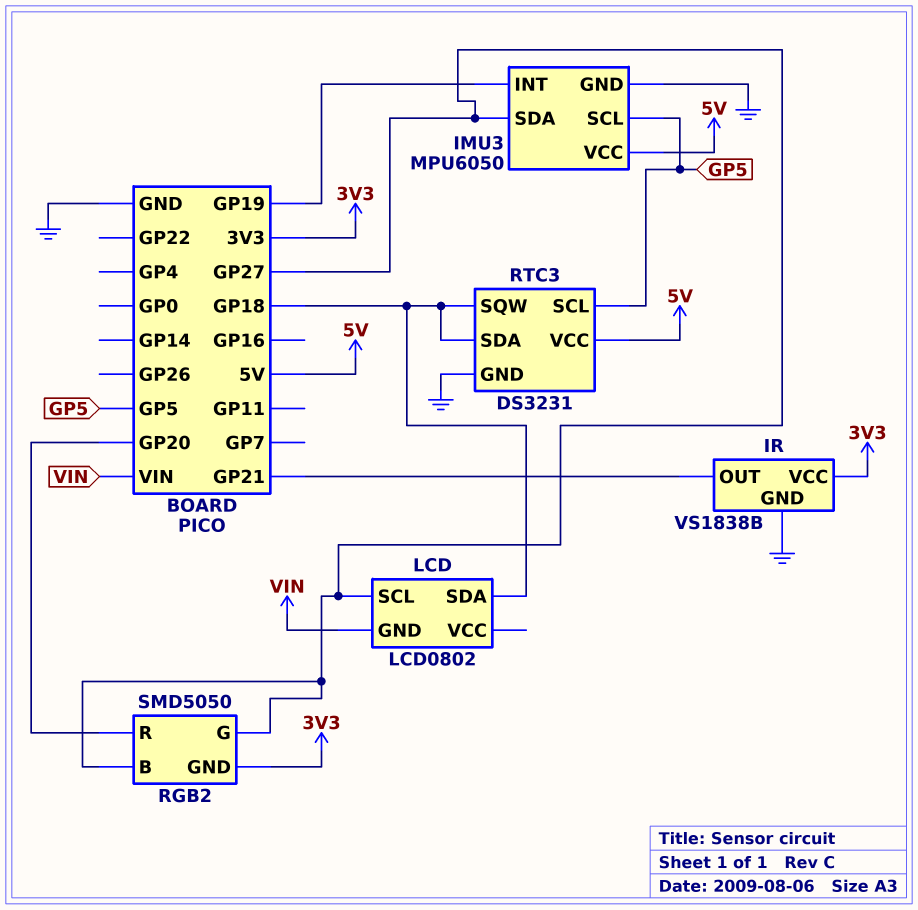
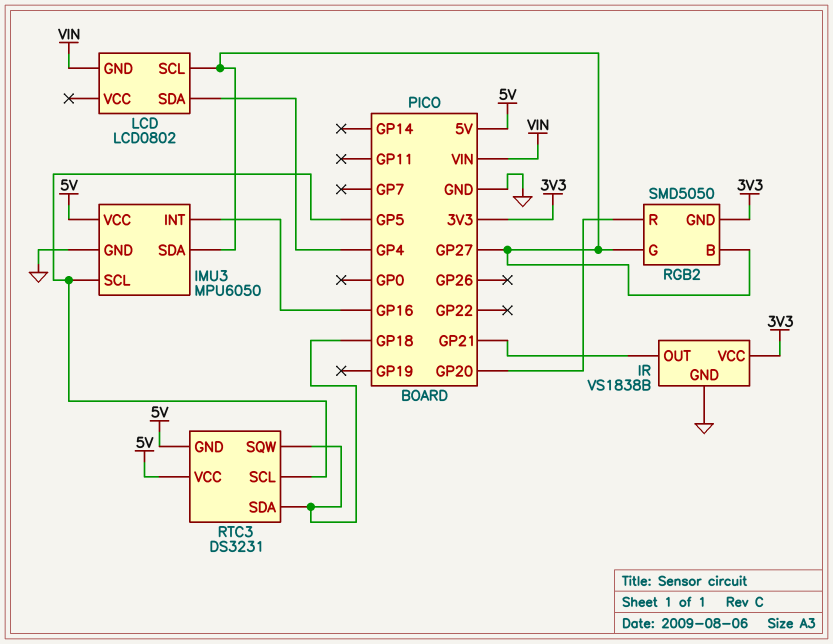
IMU3 pin INT: GP19 -> GP16
LCD pin SDA: GP18 -> GP4
RTC3 pin GND: GND -> 5V

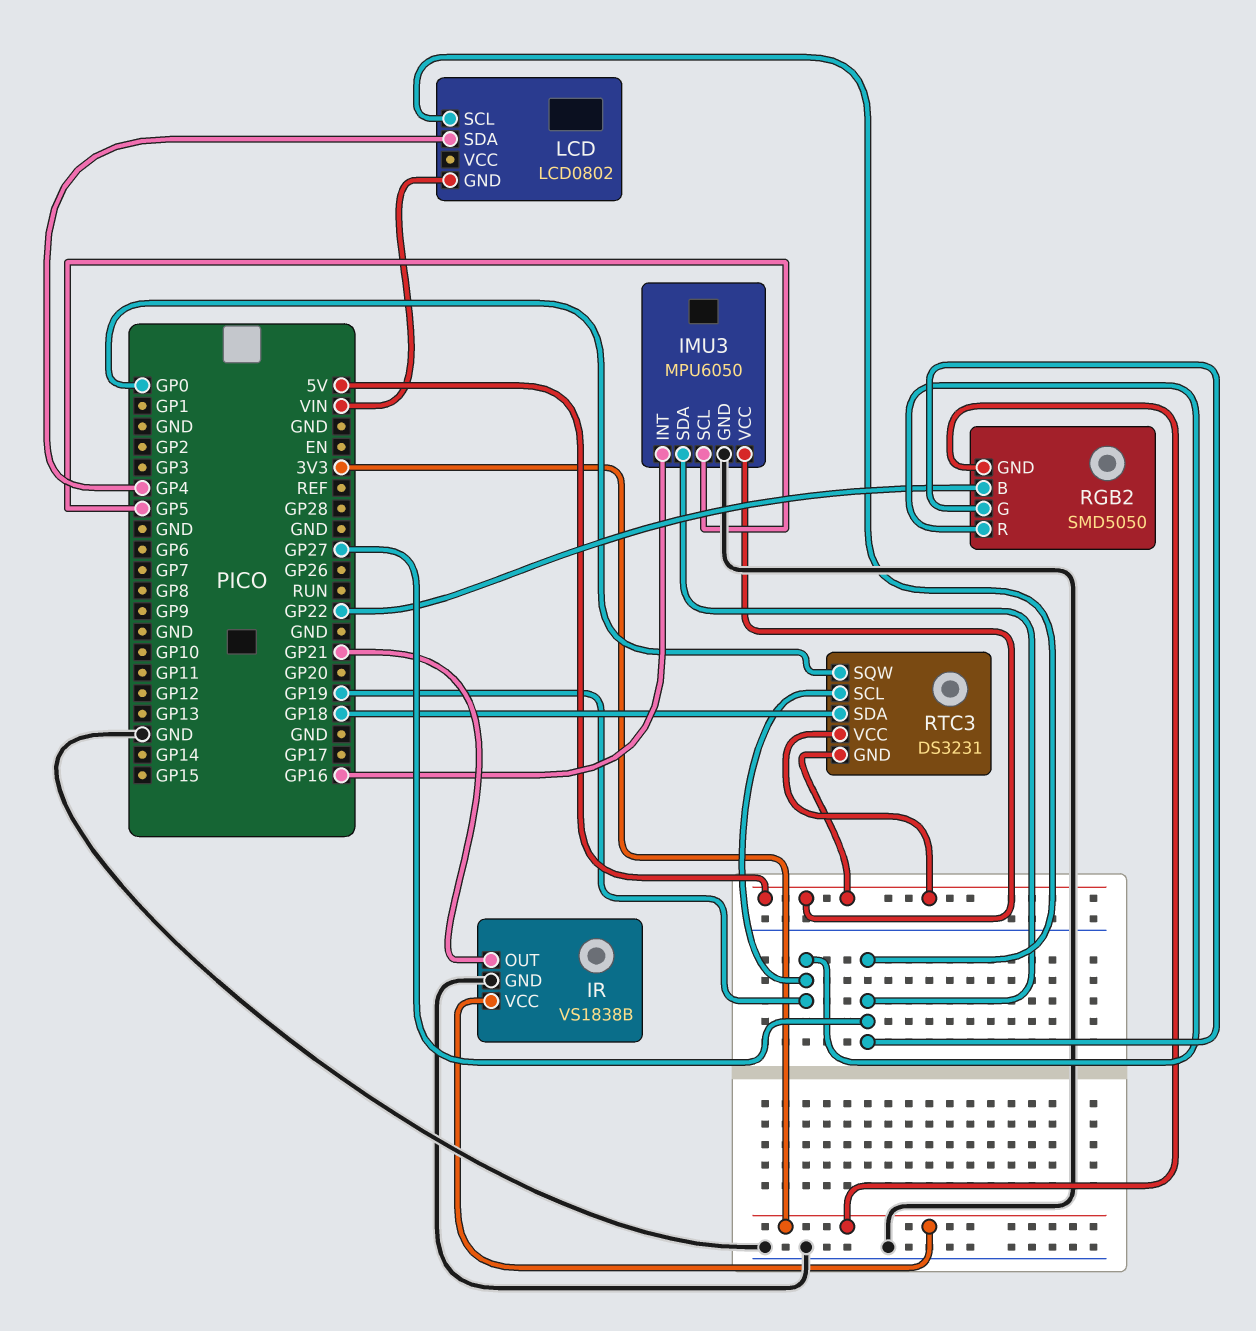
RGB2 pin B: GP27 -> GP22
RGB2 pin R: GP20 -> GP19
RTC3 pin SCL: GP5 -> GP19
RTC3 pin SQW: GP18 -> GP0

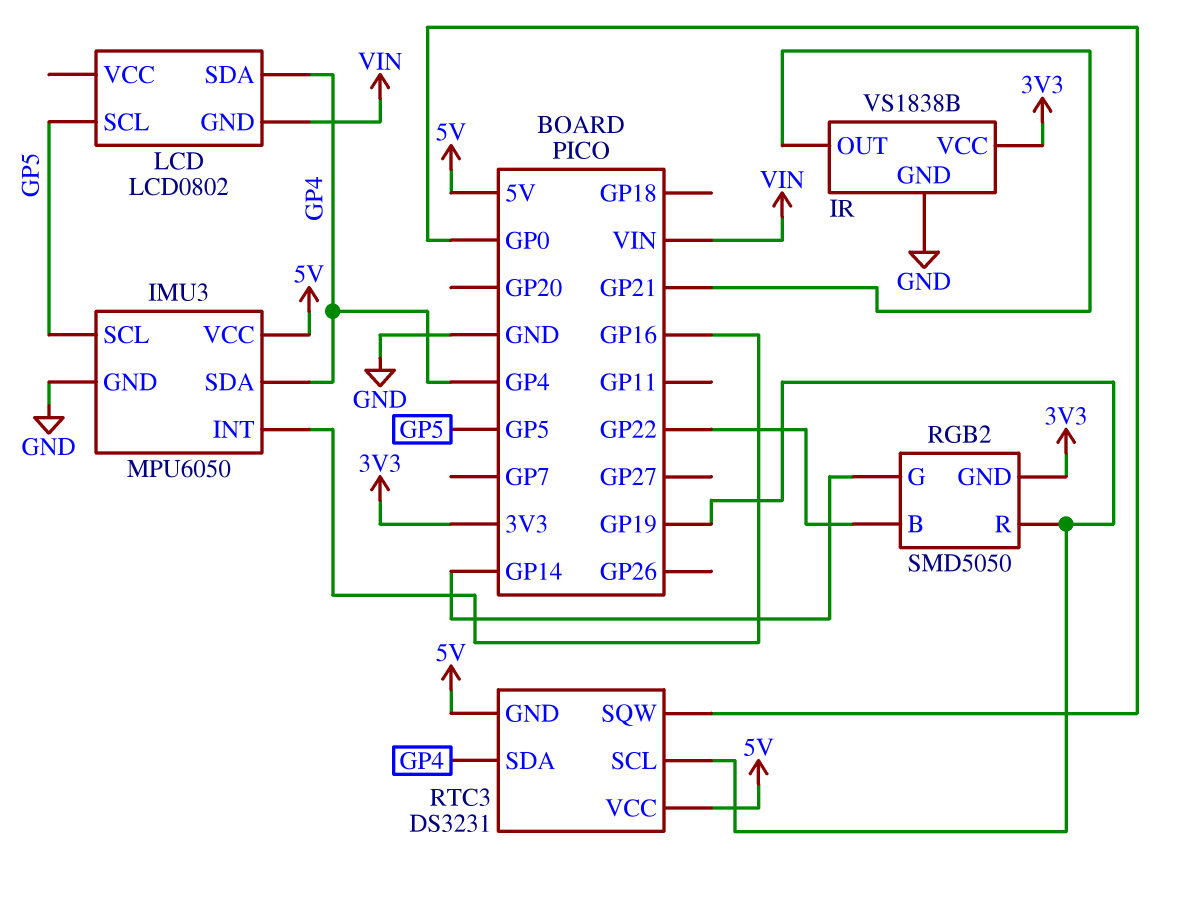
IMU3 pin SDA: GP27 -> GP4
LCD pin SCL: GP27 -> GP5
RGB2 pin G: GP27 -> GP14
RTC3 pin SDA: GP18 -> GP4

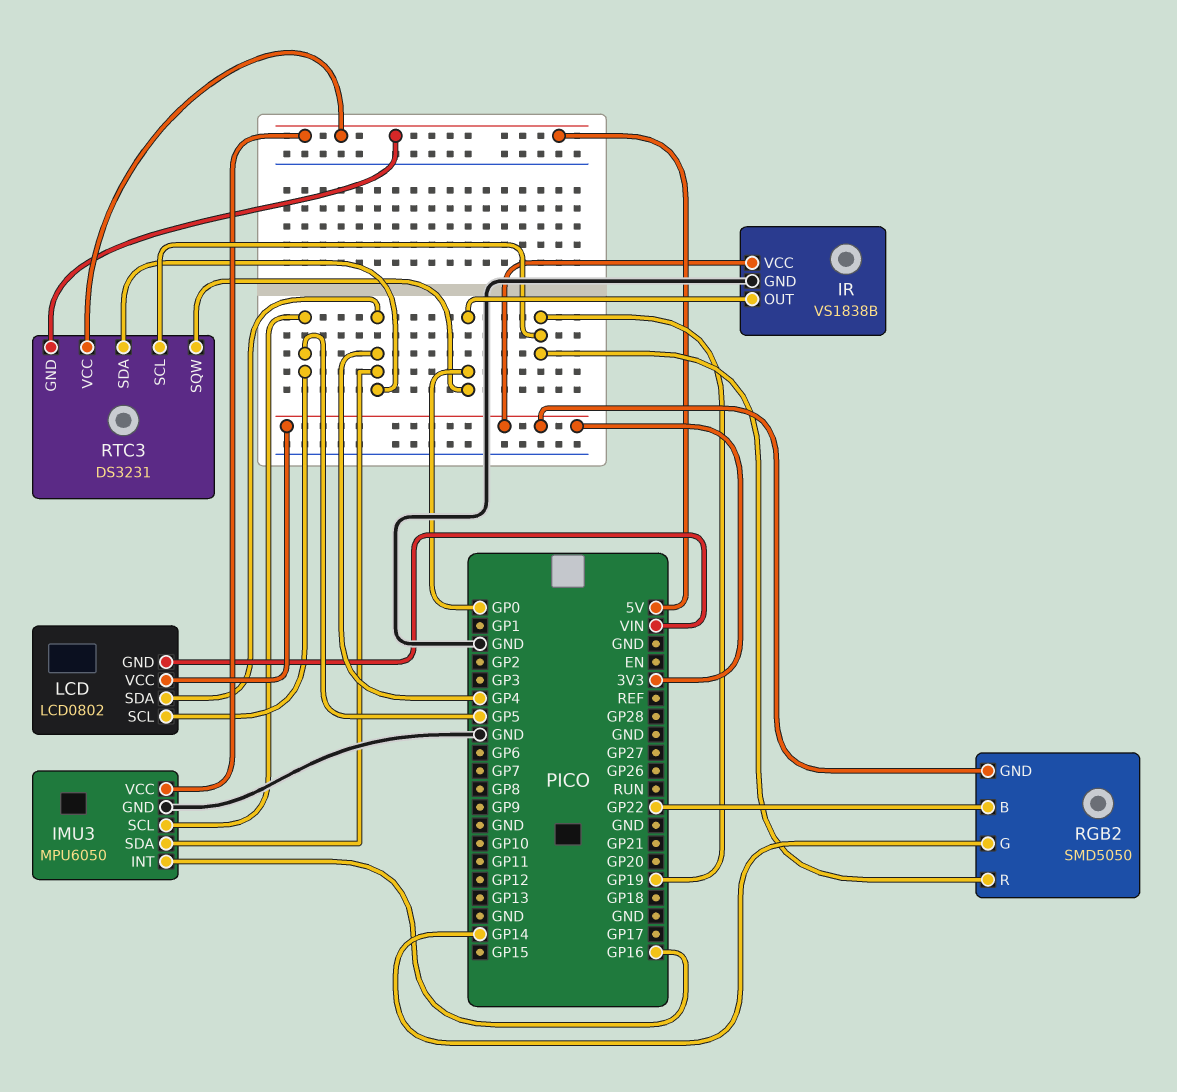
IR pin OUT: GP21 -> GP0
LCD pin VCC: none -> 3V3

